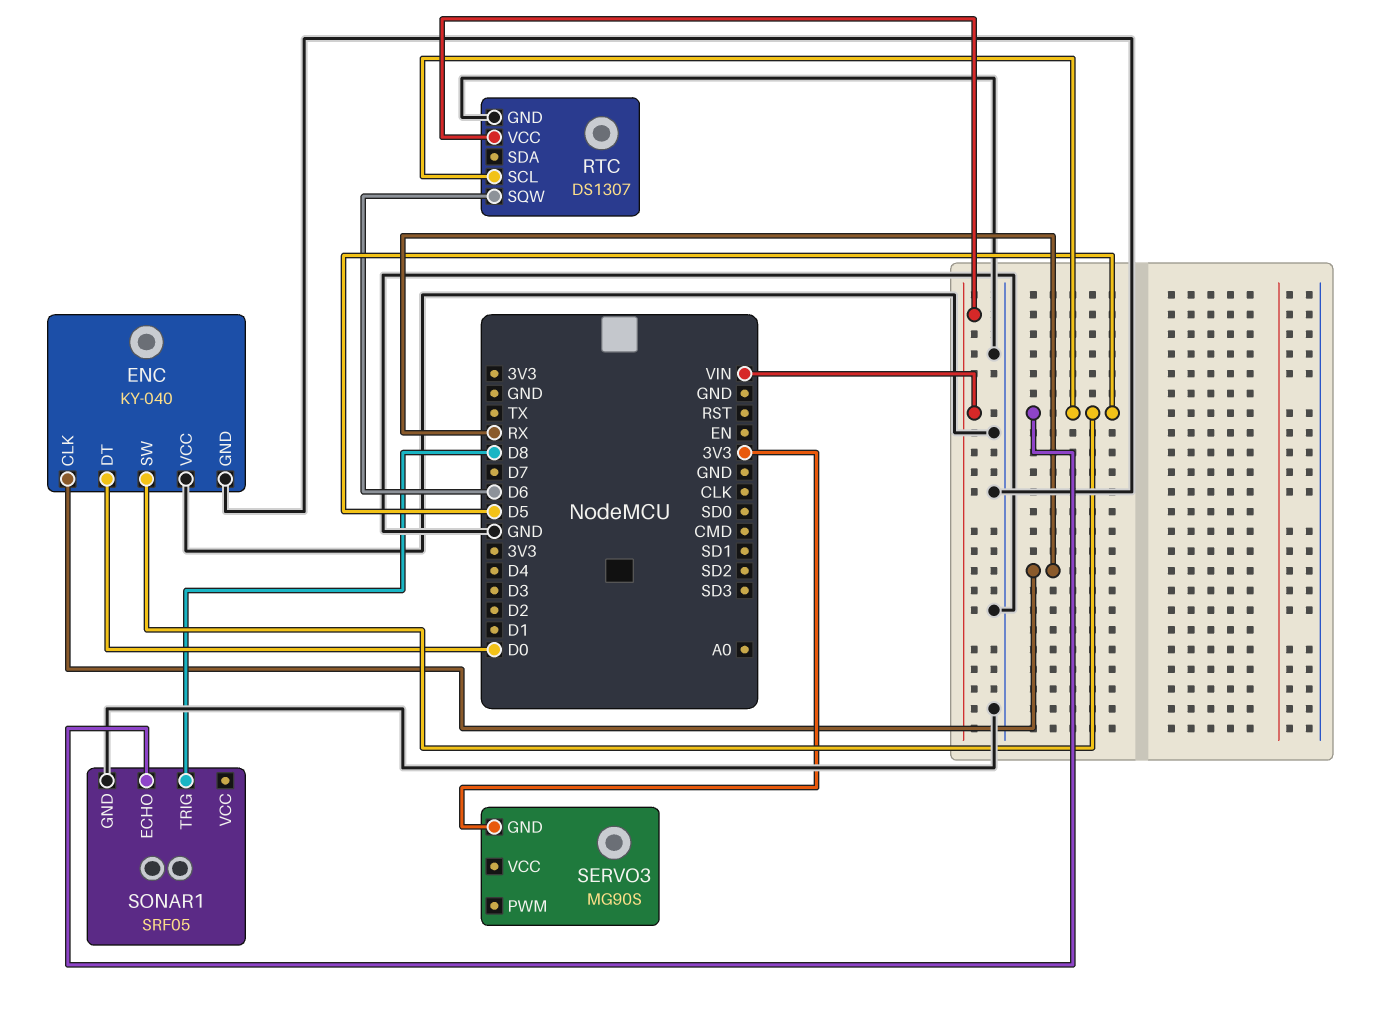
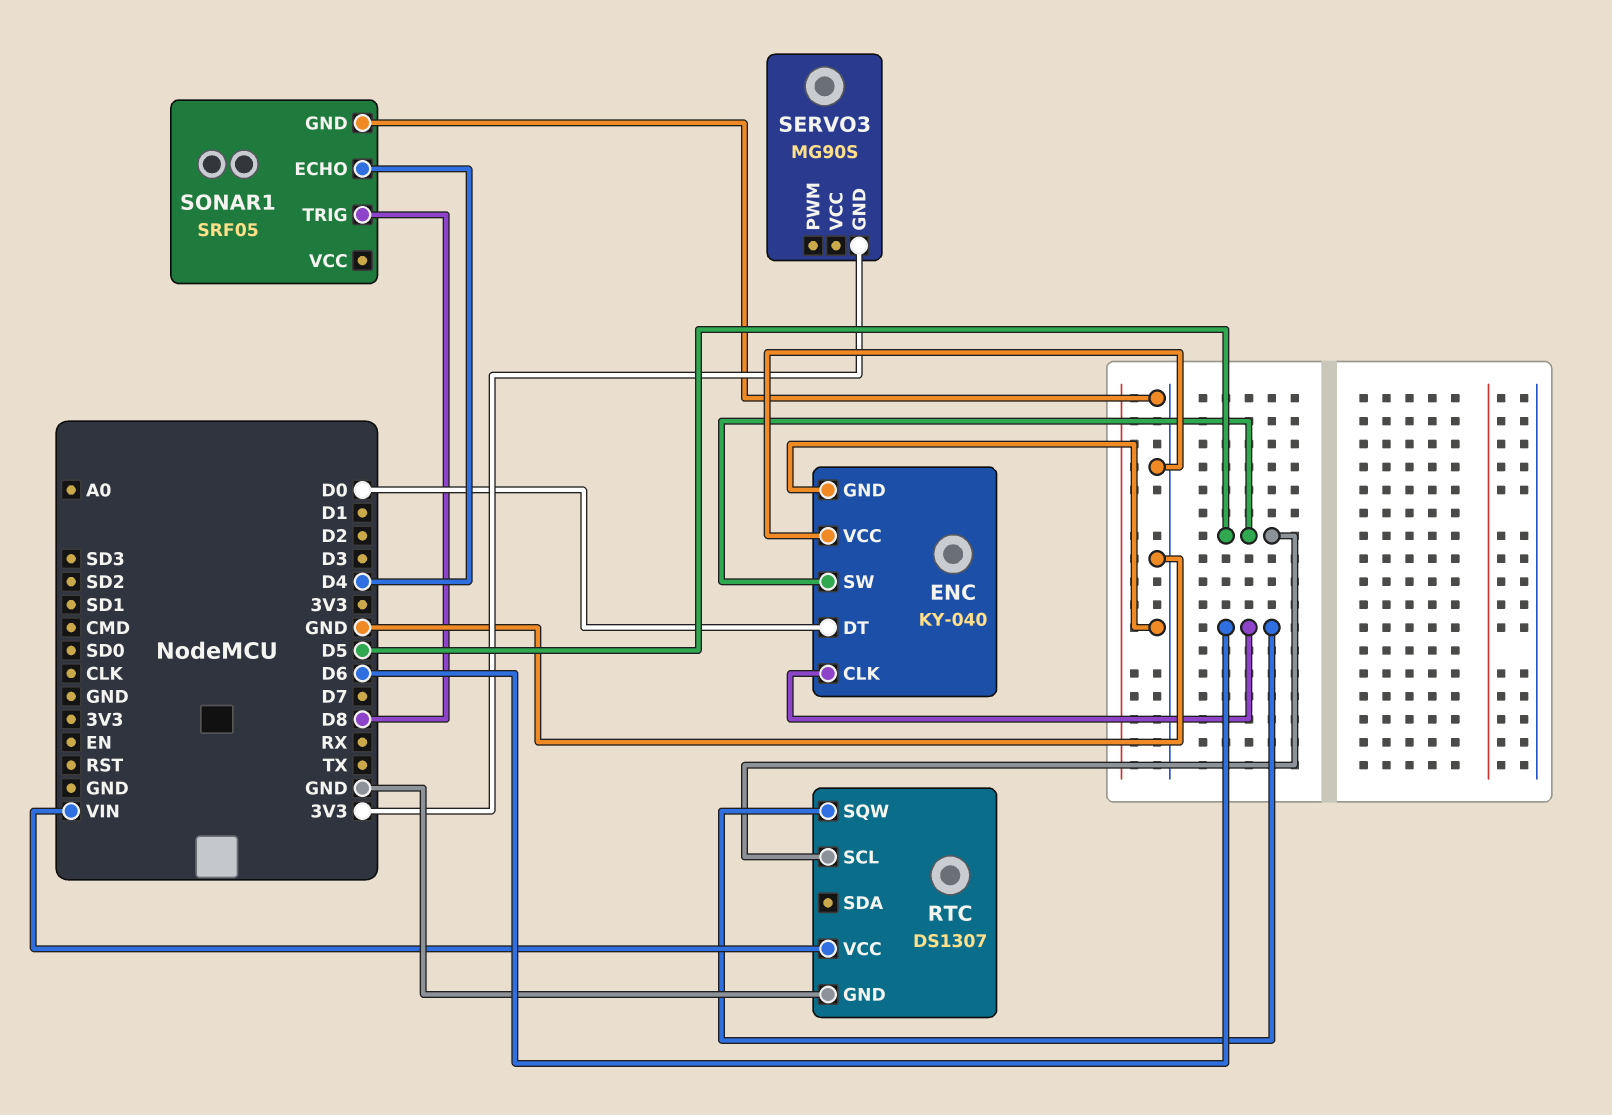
ENC pin CLK: RX -> D6
SONAR1 pin ECHO: D5 -> D4

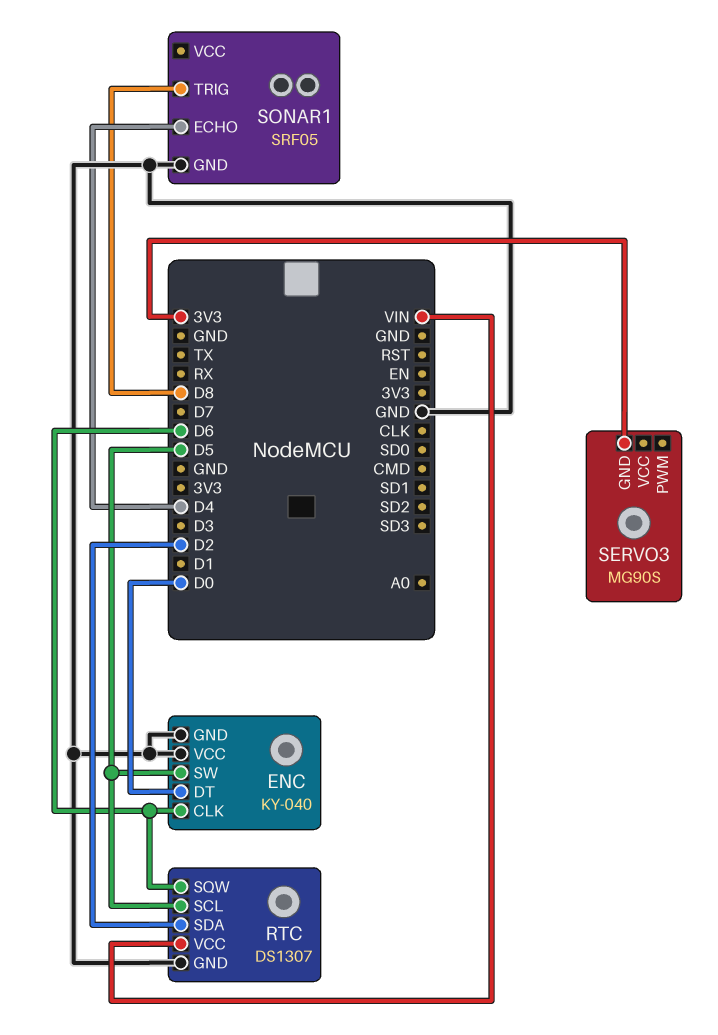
RTC pin SDA: none -> D2

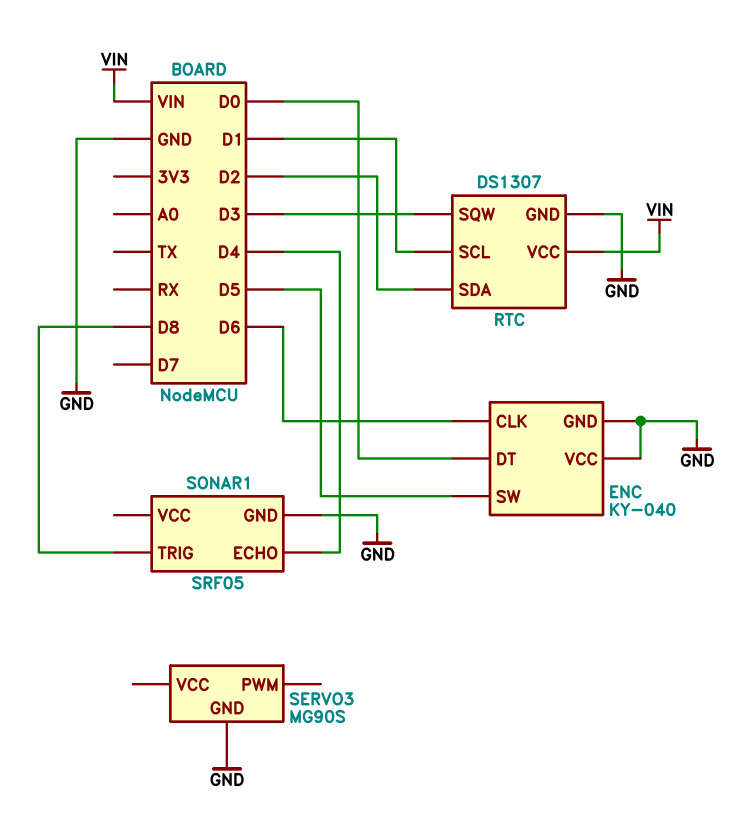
RTC pin SCL: D5 -> D1
RTC pin SQW: D6 -> D3
SERVO3 pin GND: 3V3 -> GND

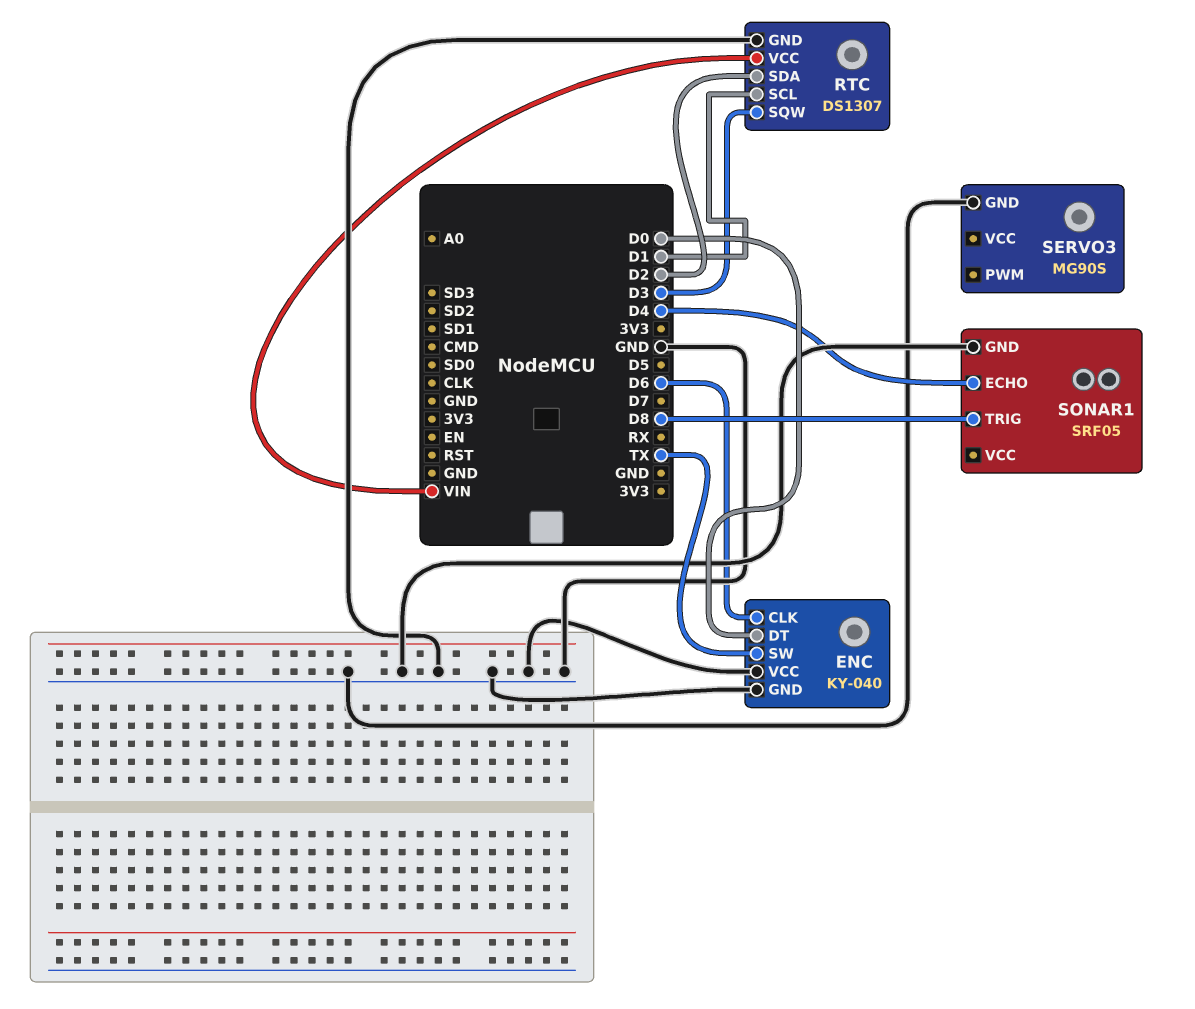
ENC pin SW: D5 -> TX

